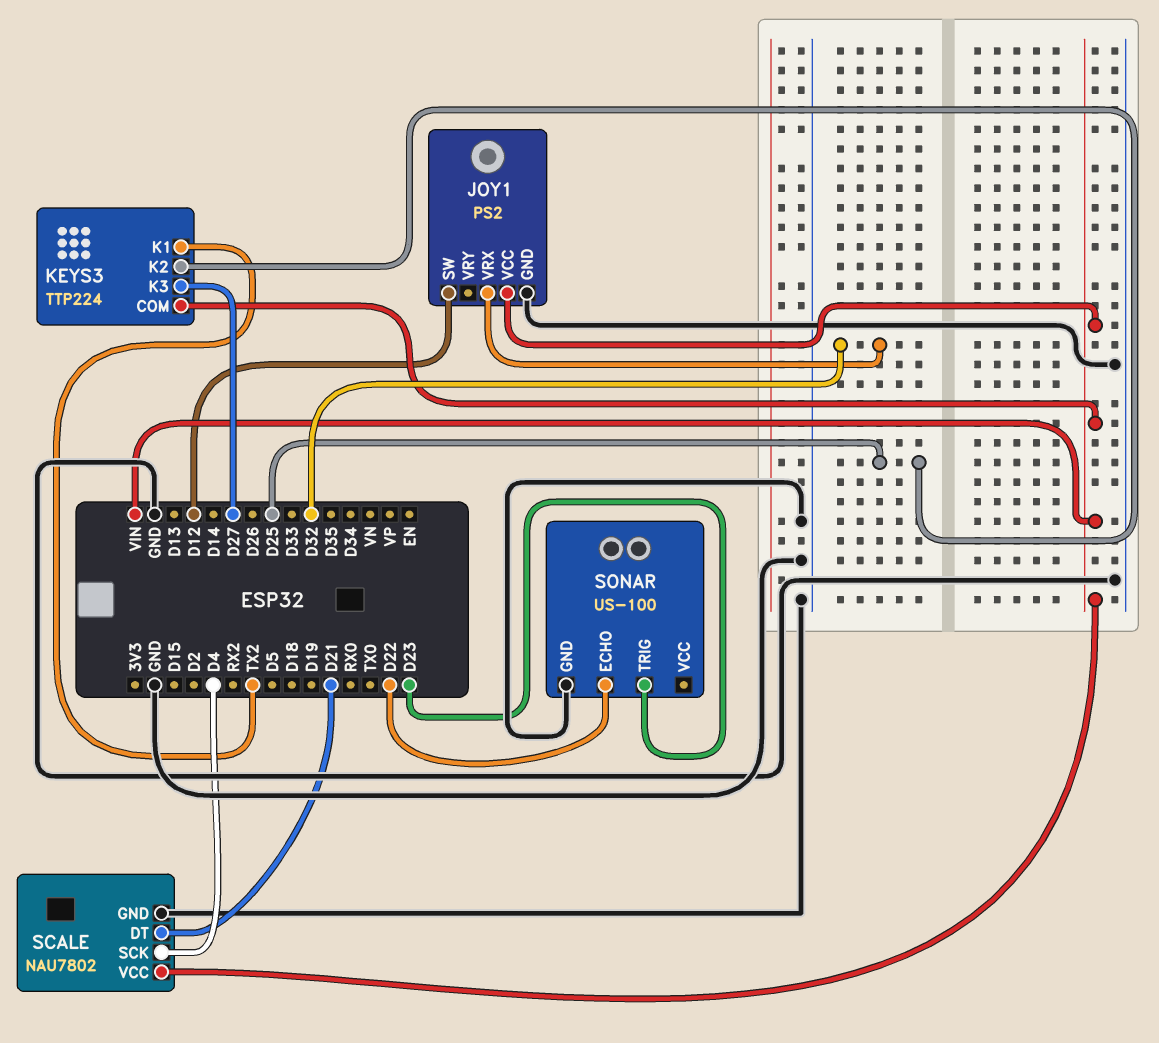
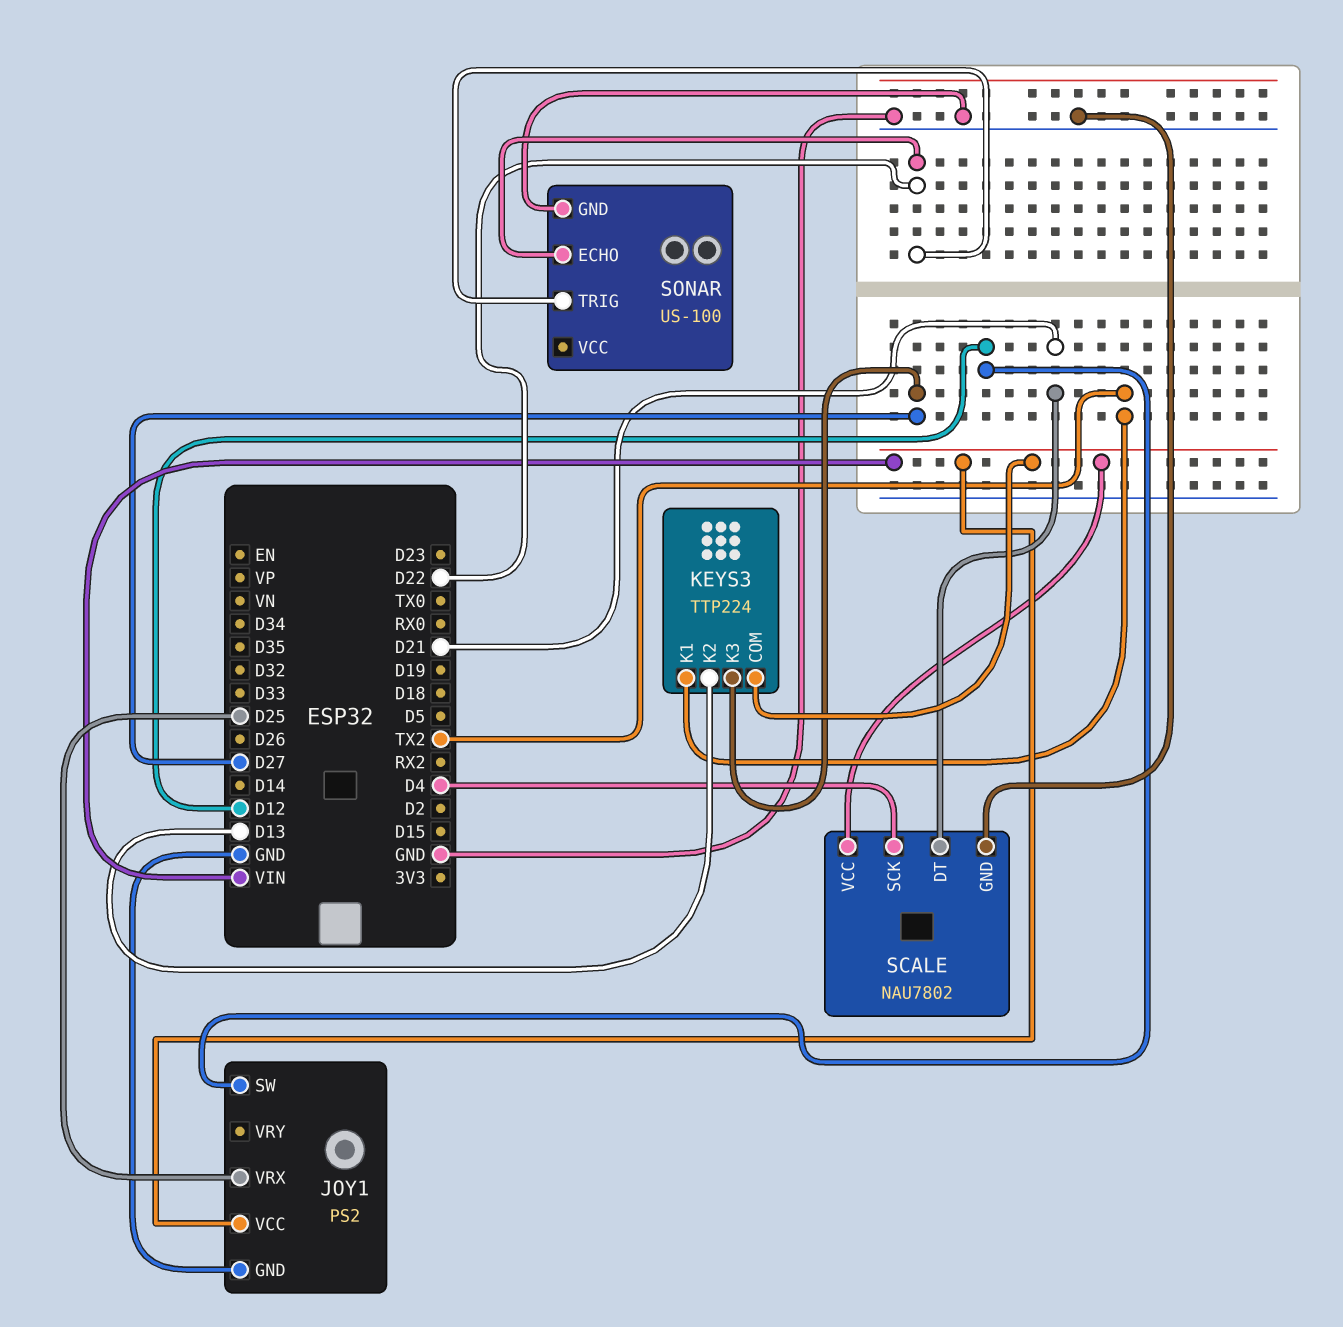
JOY1 pin VRX: D32 -> D25
KEYS3 pin K2: D25 -> D13
SONAR pin TRIG: D23 -> D22

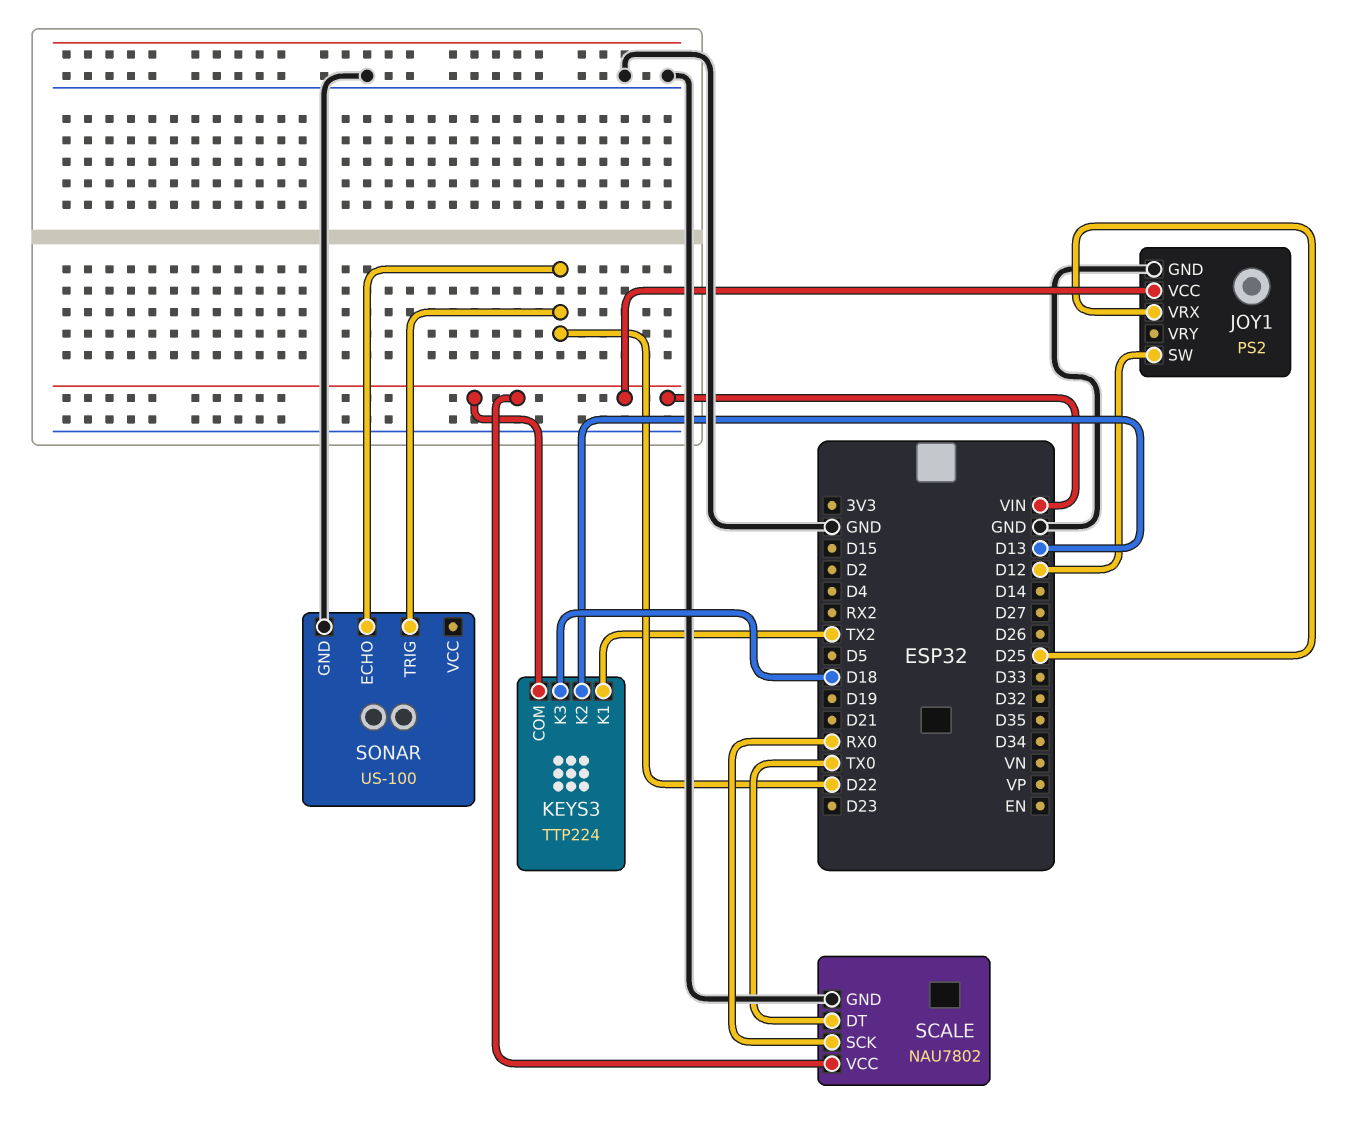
KEYS3 pin K3: D27 -> D18
SCALE pin DT: D21 -> TX0
SCALE pin SCK: D4 -> RX0

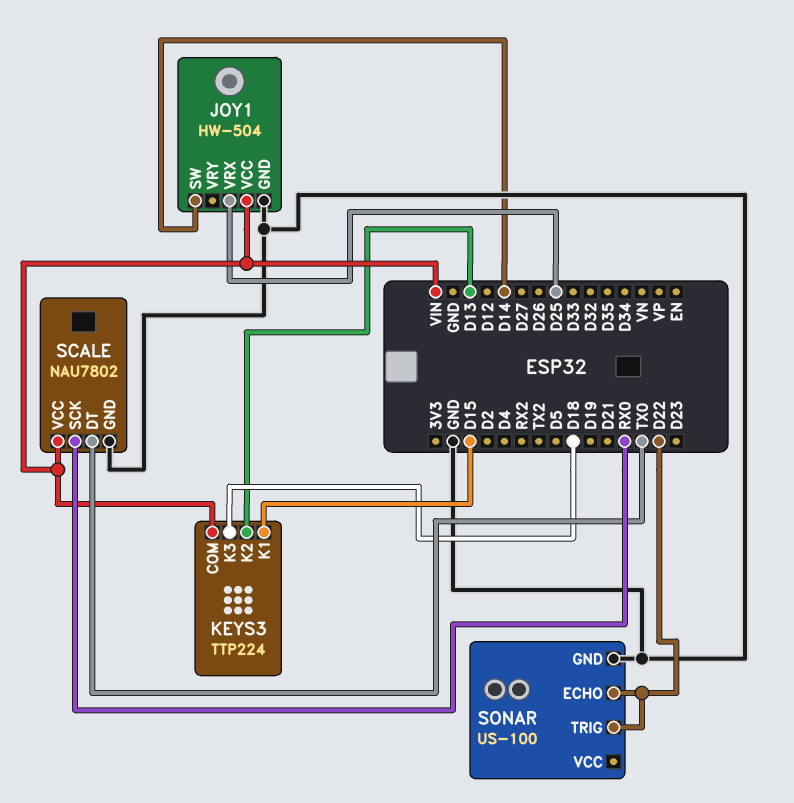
JOY1: PS2 -> HW-504
JOY1 pin SW: D12 -> D14
KEYS3 pin K1: TX2 -> D15

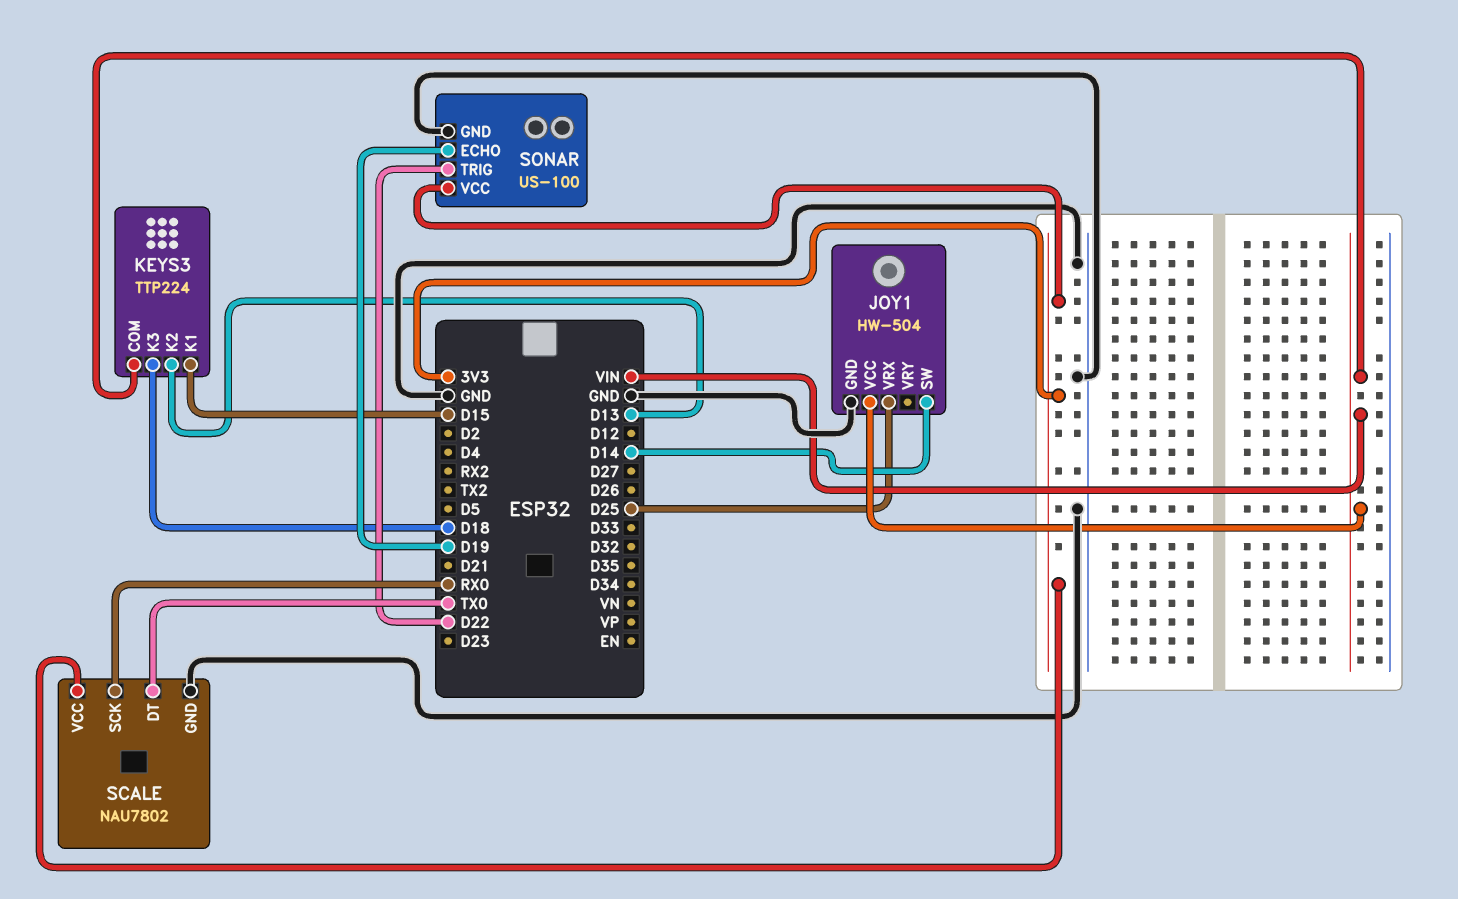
SCALE pin VCC: VIN -> 3V3
SONAR pin ECHO: D22 -> D19
SONAR pin VCC: none -> 3V3

